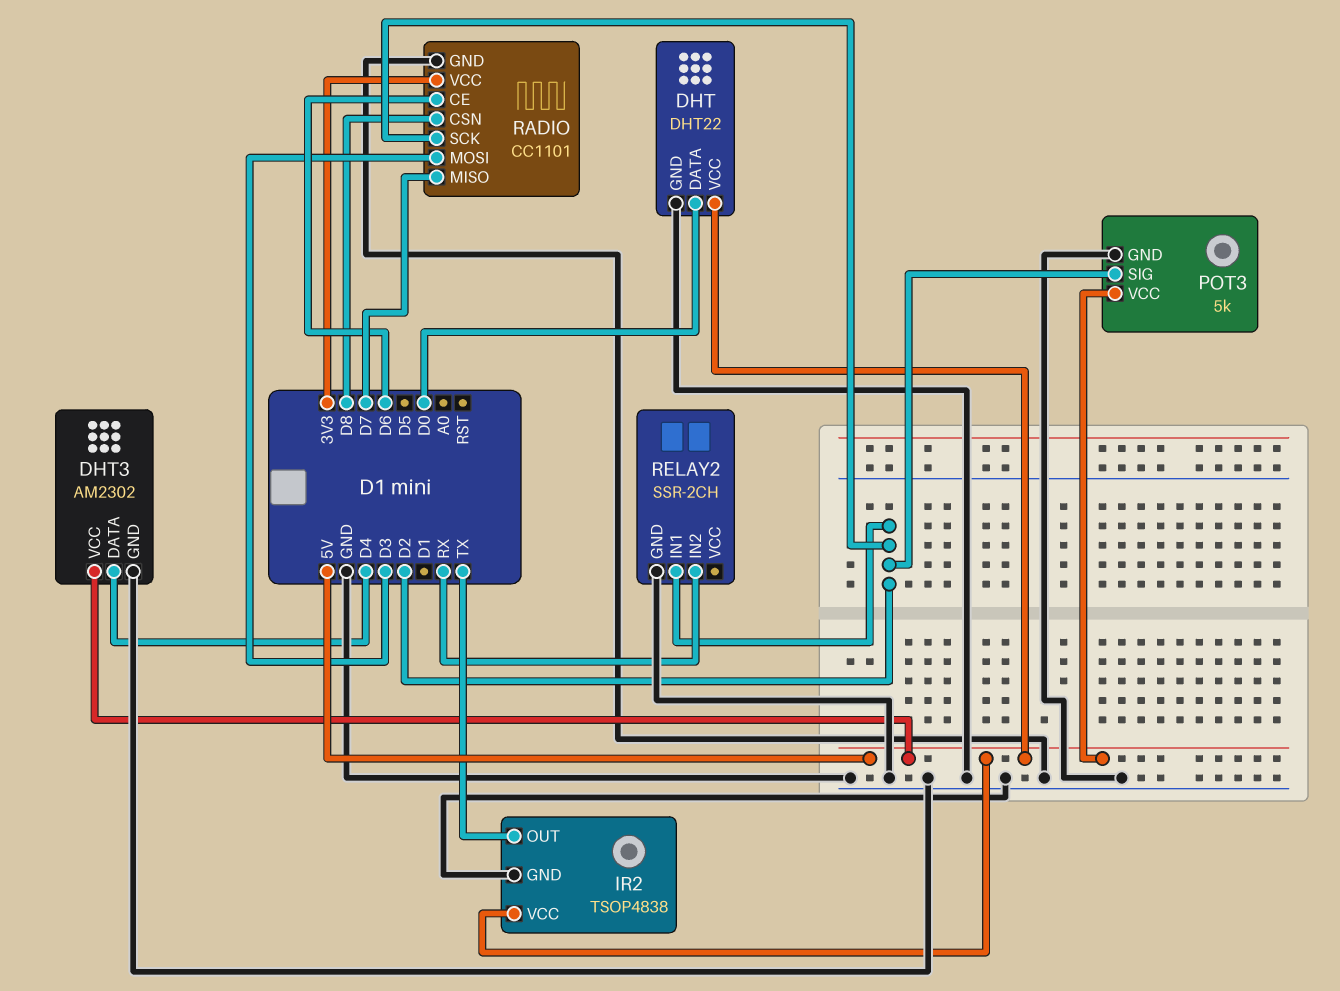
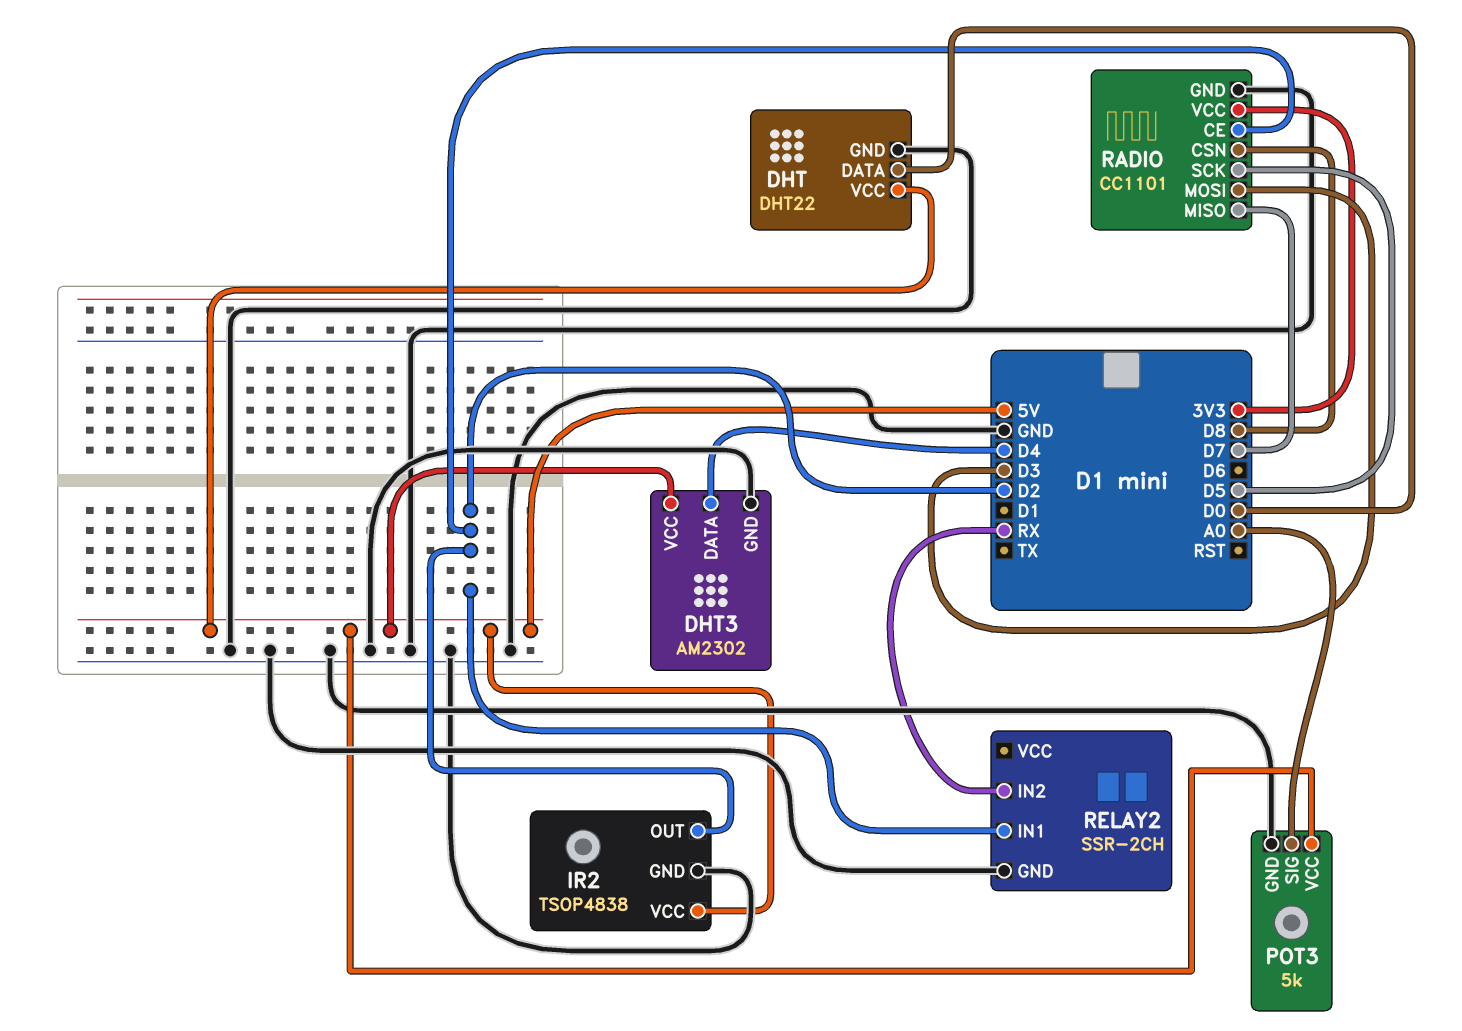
IR2 pin OUT: TX -> D2
POT3 pin SIG: D2 -> A0
RADIO pin CE: D6 -> D2
RADIO pin SCK: D2 -> D5

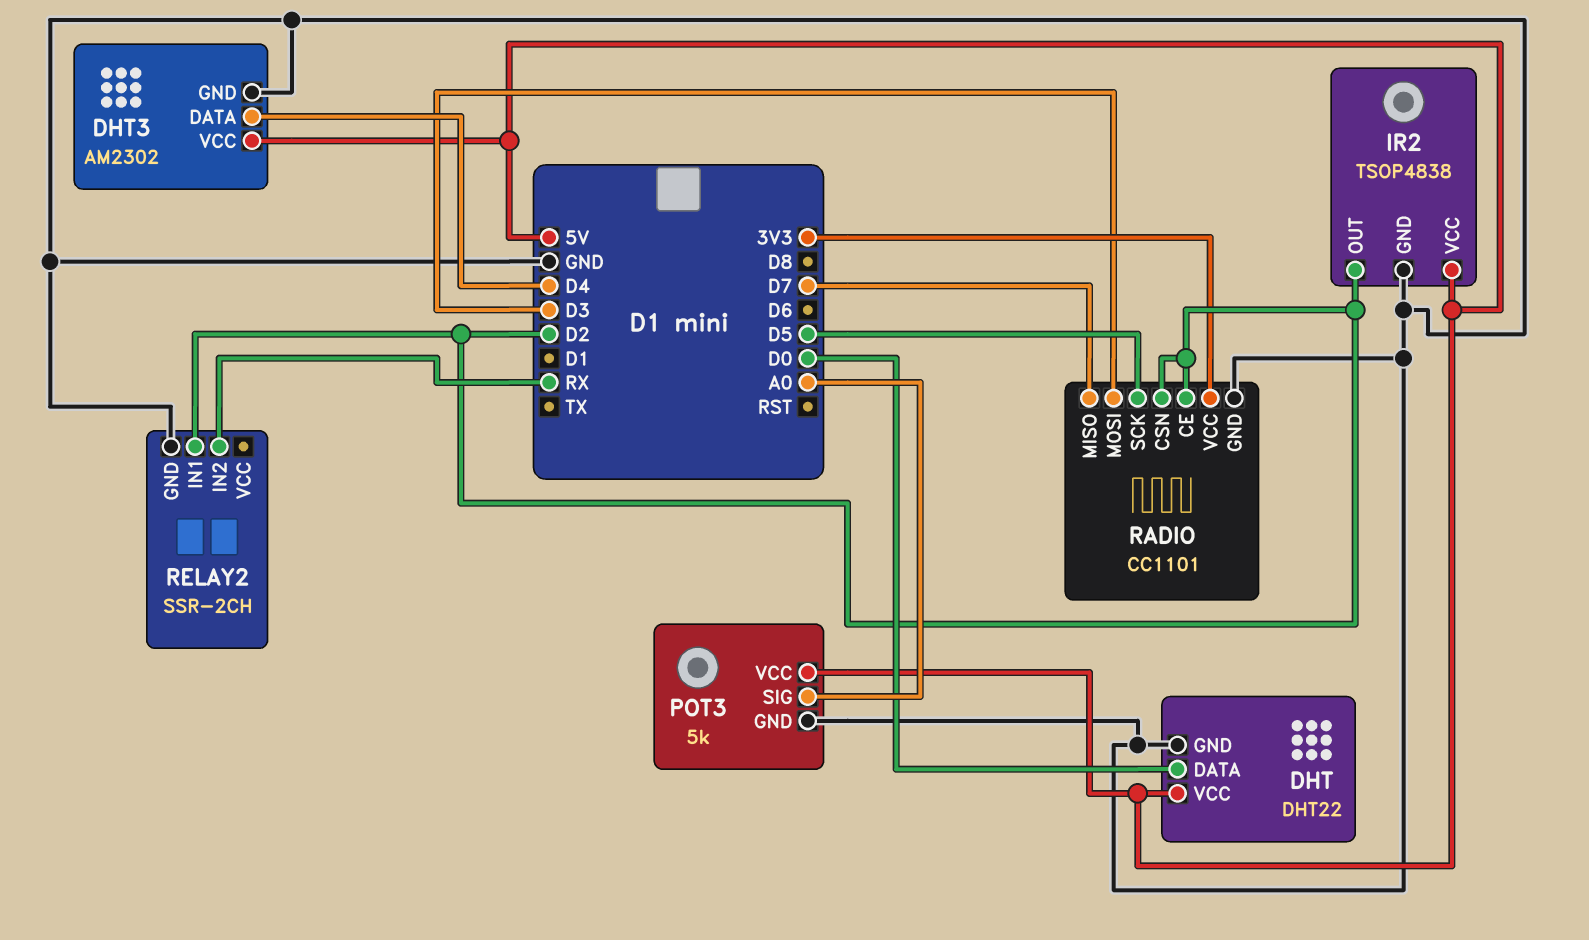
RADIO pin CSN: D8 -> D2

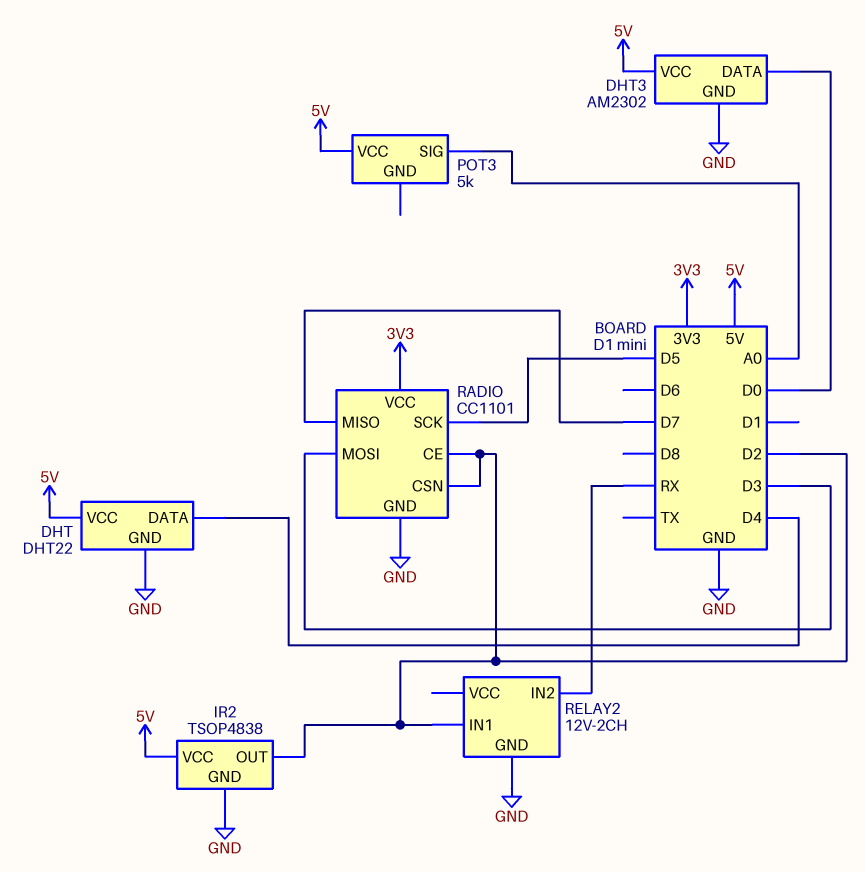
DHT pin DATA: D0 -> D4
DHT3 pin DATA: D4 -> D0
POT3 pin GND: GND -> none
RELAY2: SSR-2CH -> 12V-2CH

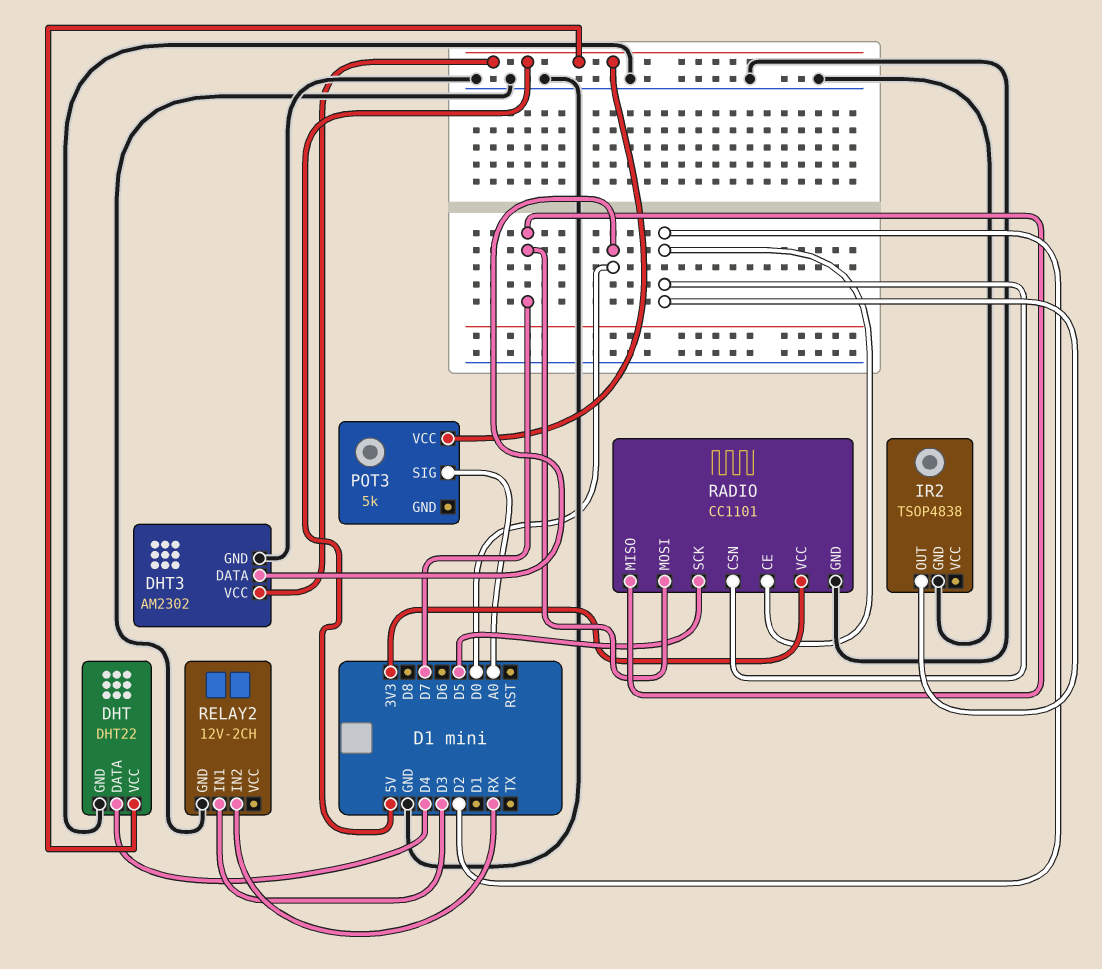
IR2 pin VCC: 5V -> none
RADIO pin MOSI: D3 -> D7
RELAY2 pin IN1: D2 -> D3

